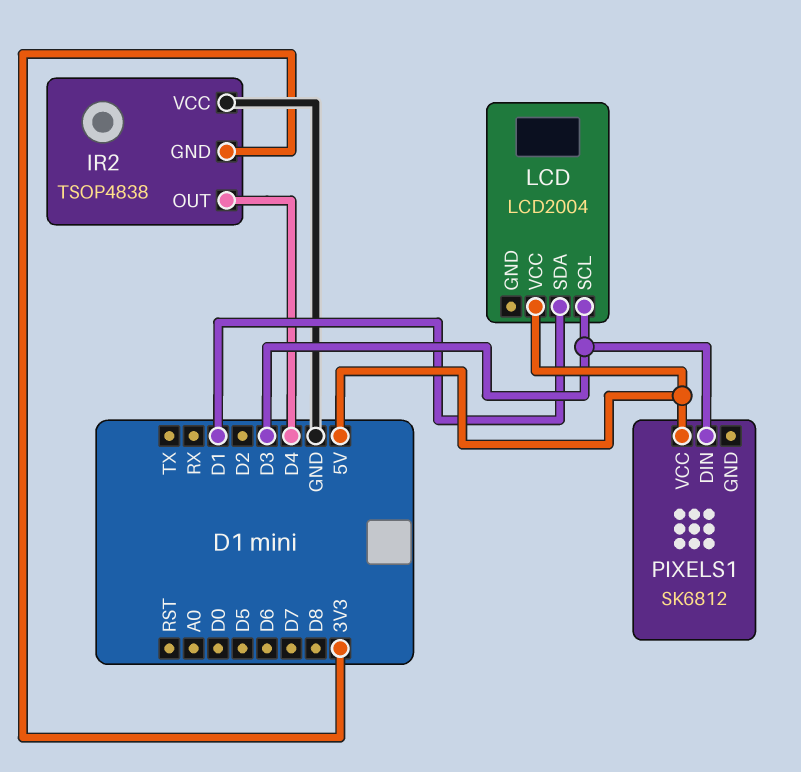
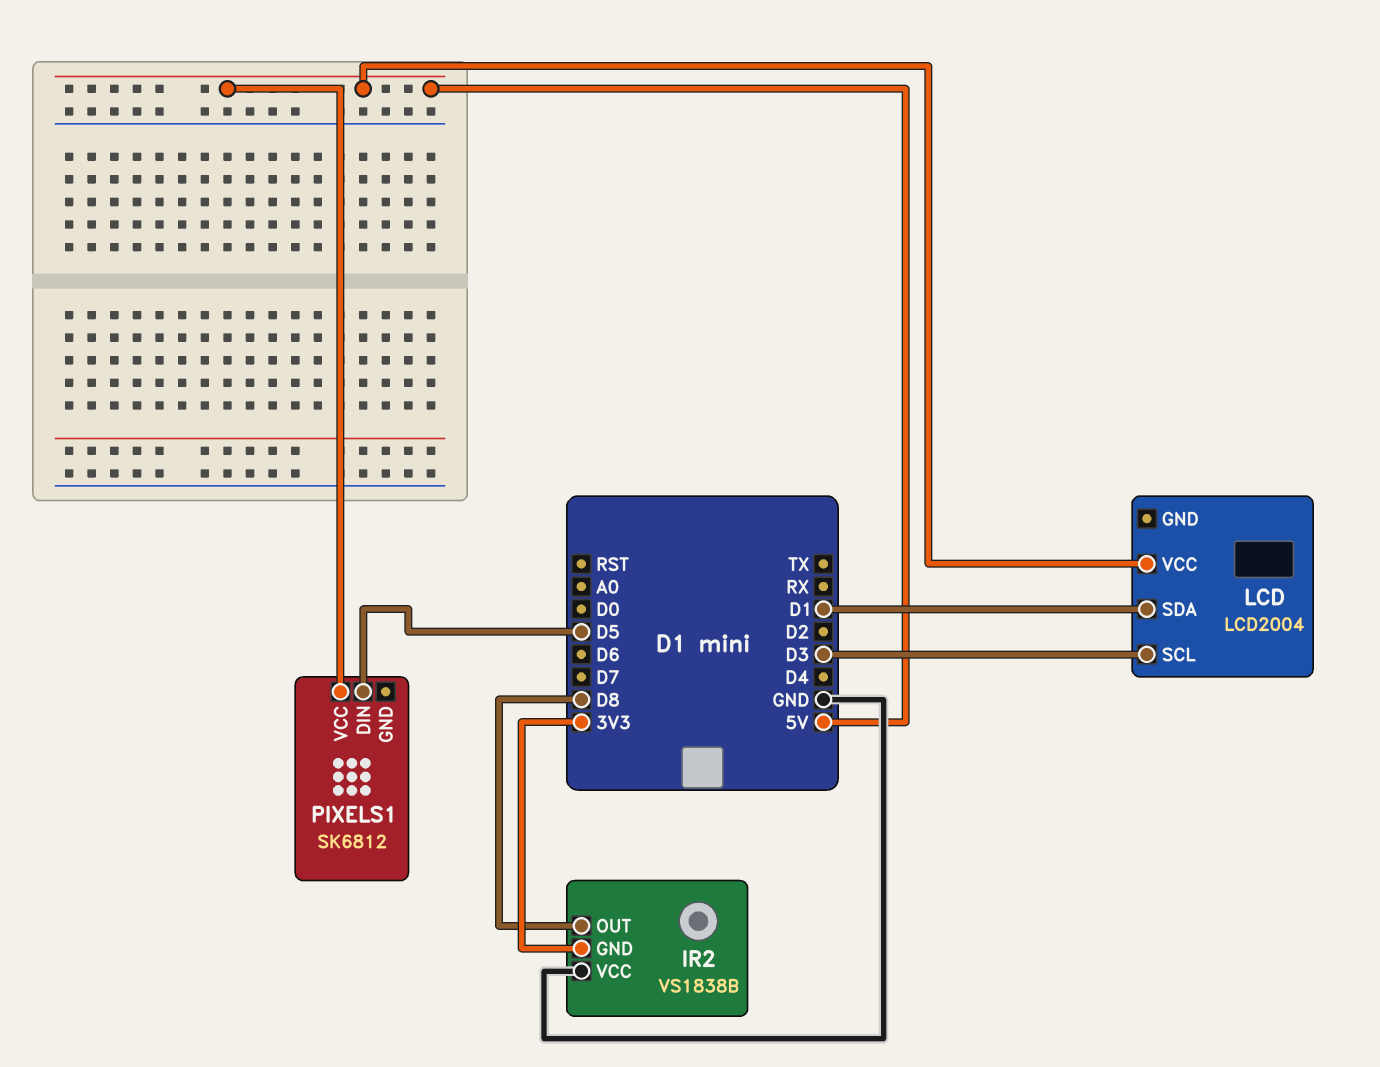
IR2: TSOP4838 -> VS1838B
IR2 pin OUT: D4 -> D8
PIXELS1 pin DIN: D3 -> D5

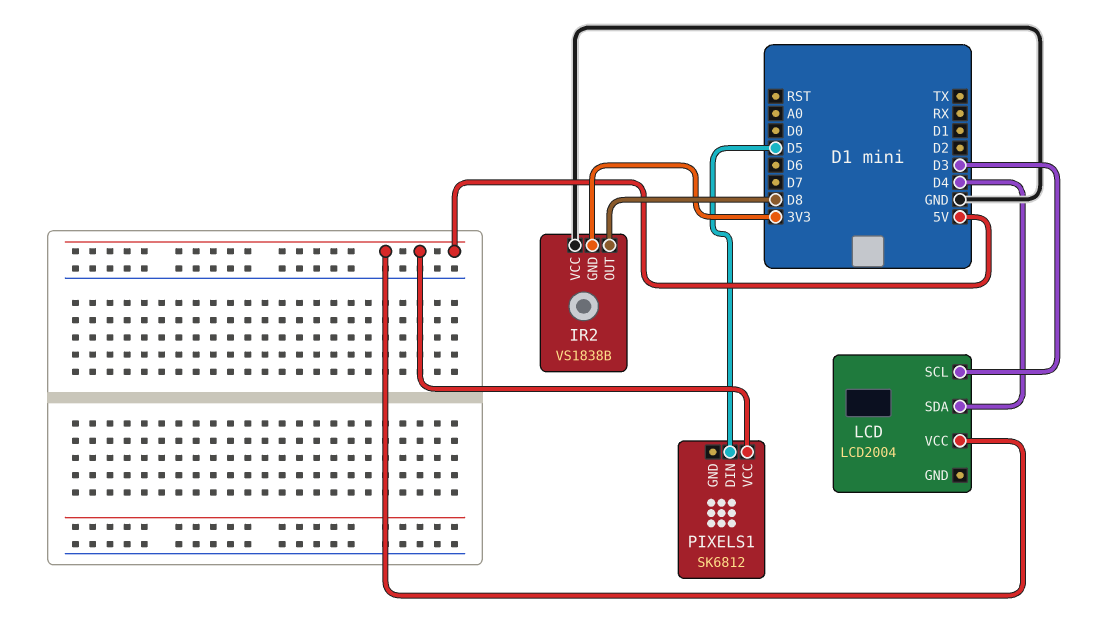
LCD pin SDA: D1 -> D4

